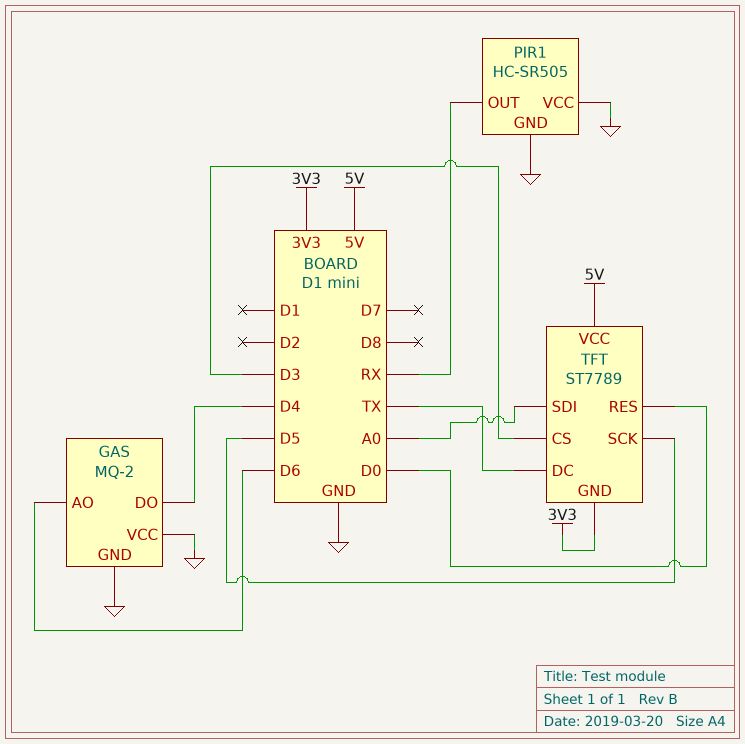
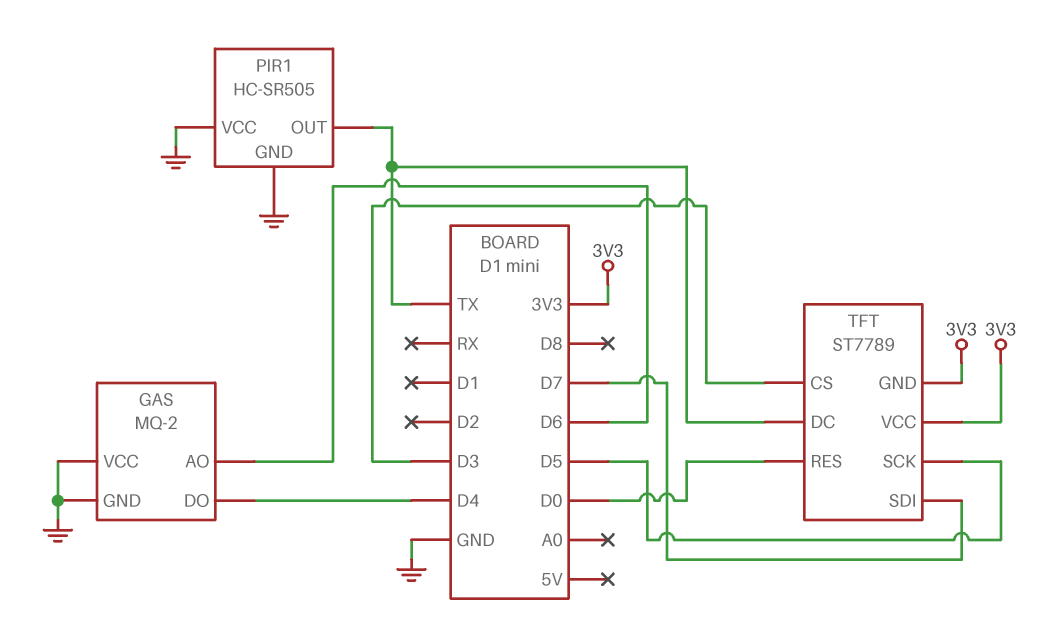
PIR1 pin OUT: RX -> TX
TFT pin SDI: A0 -> D7
TFT pin VCC: 5V -> 3V3

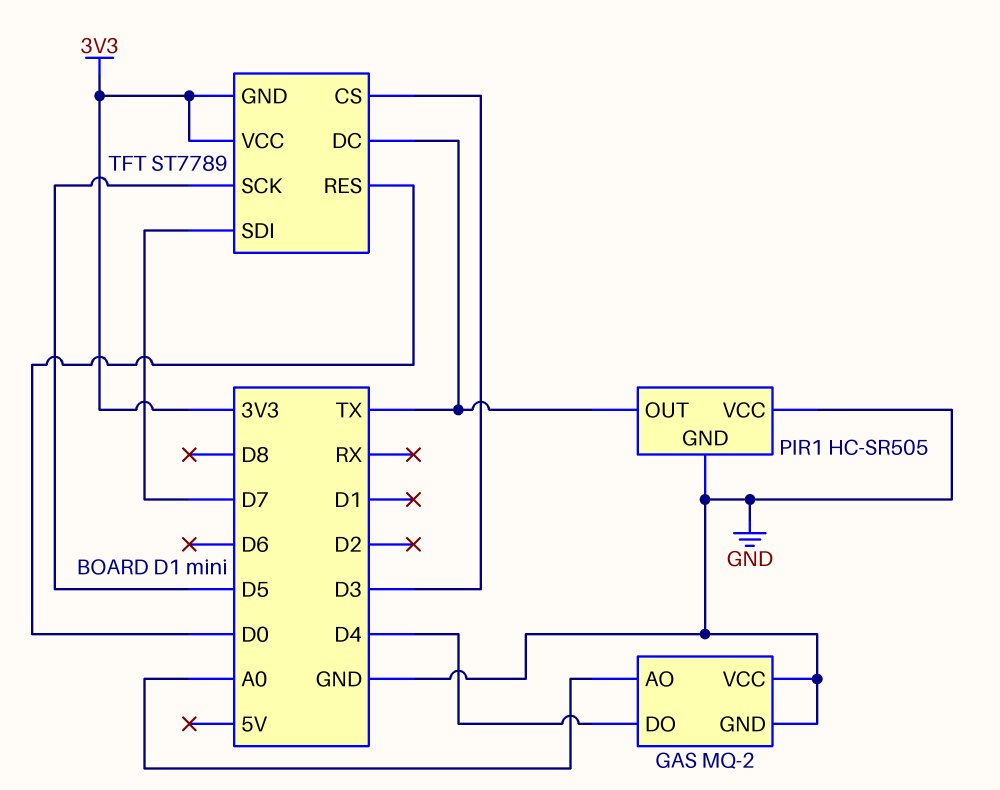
GAS pin AO: D6 -> A0

